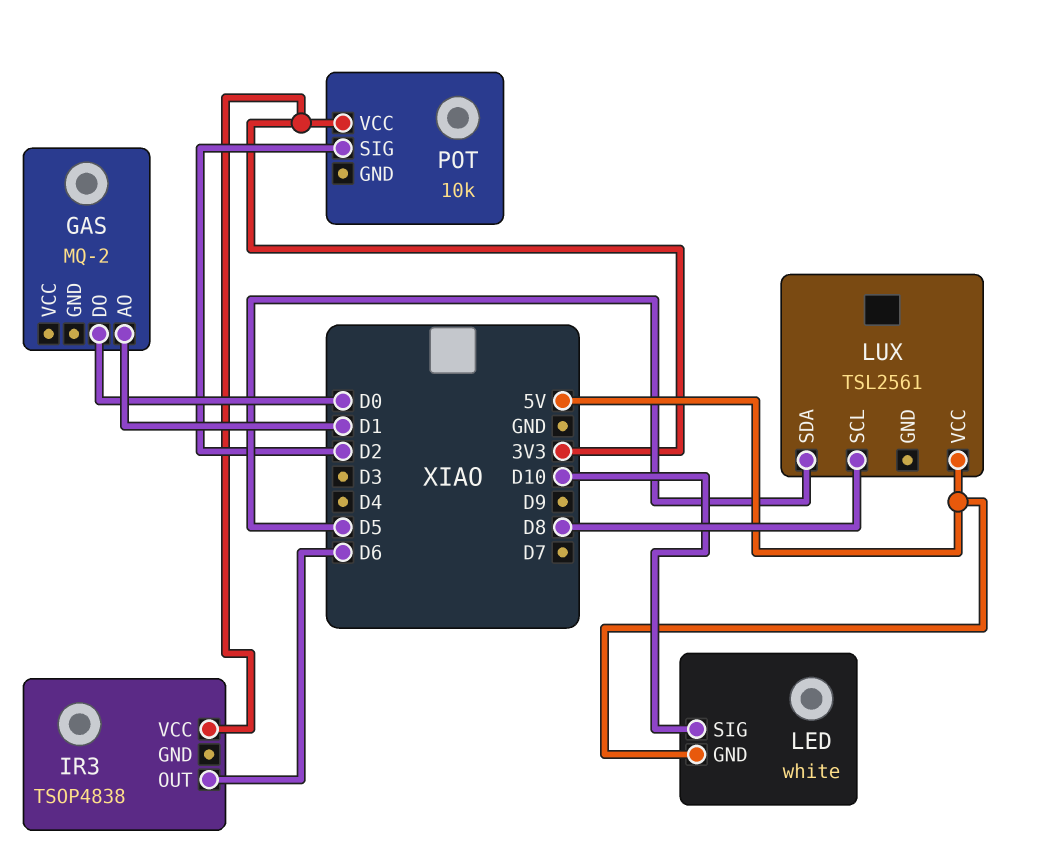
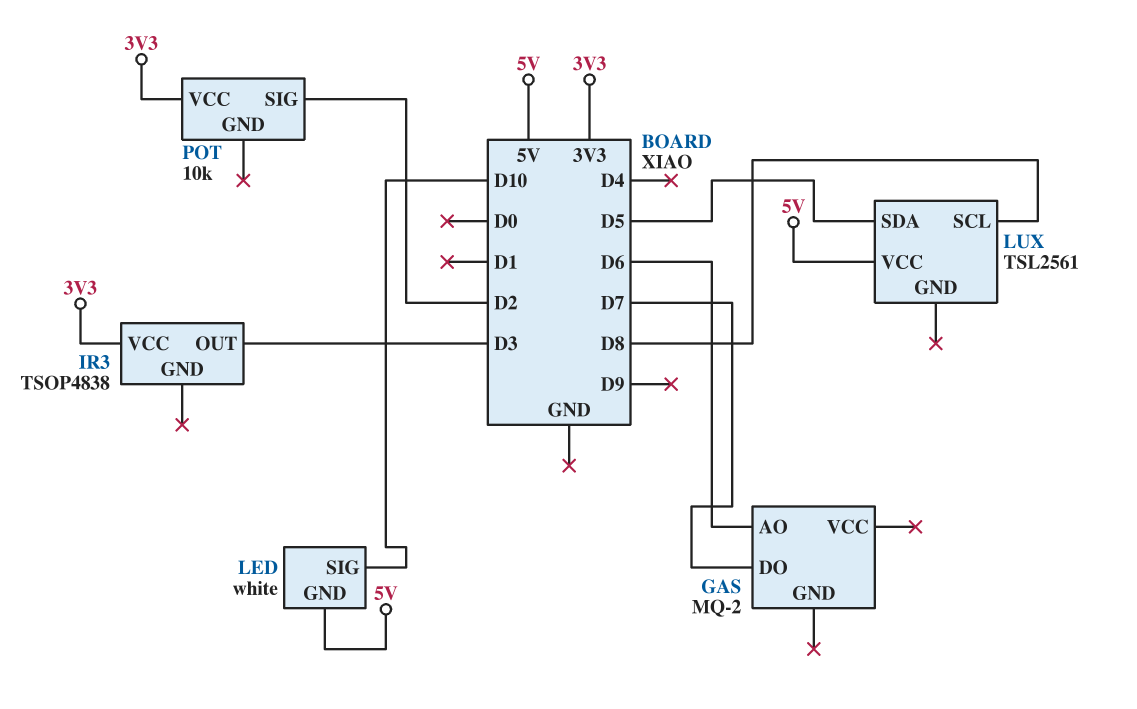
GAS pin AO: D1 -> D6
GAS pin DO: D0 -> D7
IR3 pin OUT: D6 -> D3

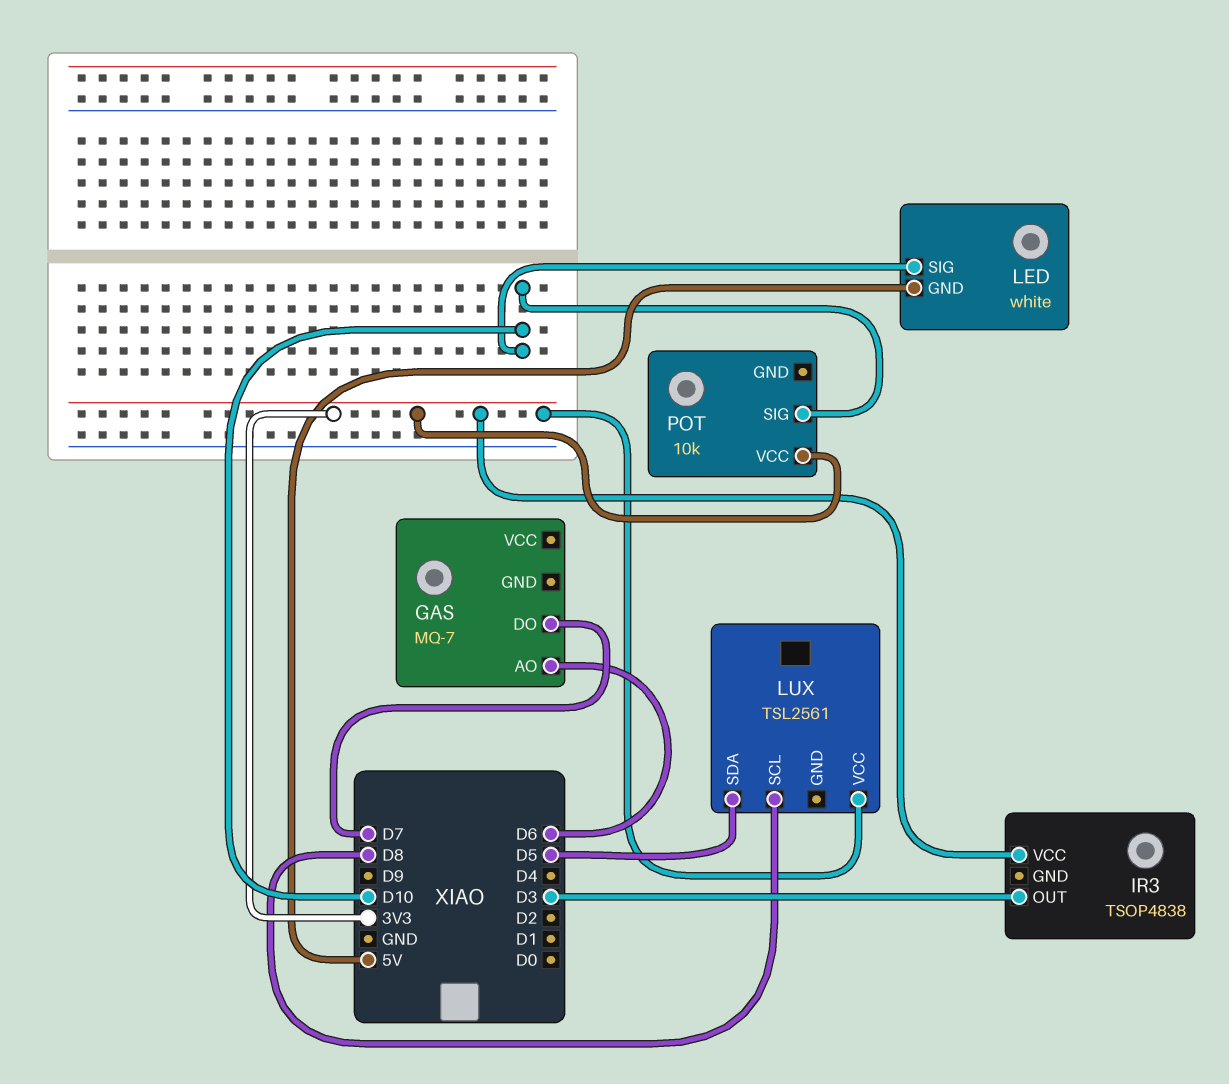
GAS: MQ-2 -> MQ-7
LUX pin VCC: 5V -> 3V3
POT pin SIG: D2 -> D10

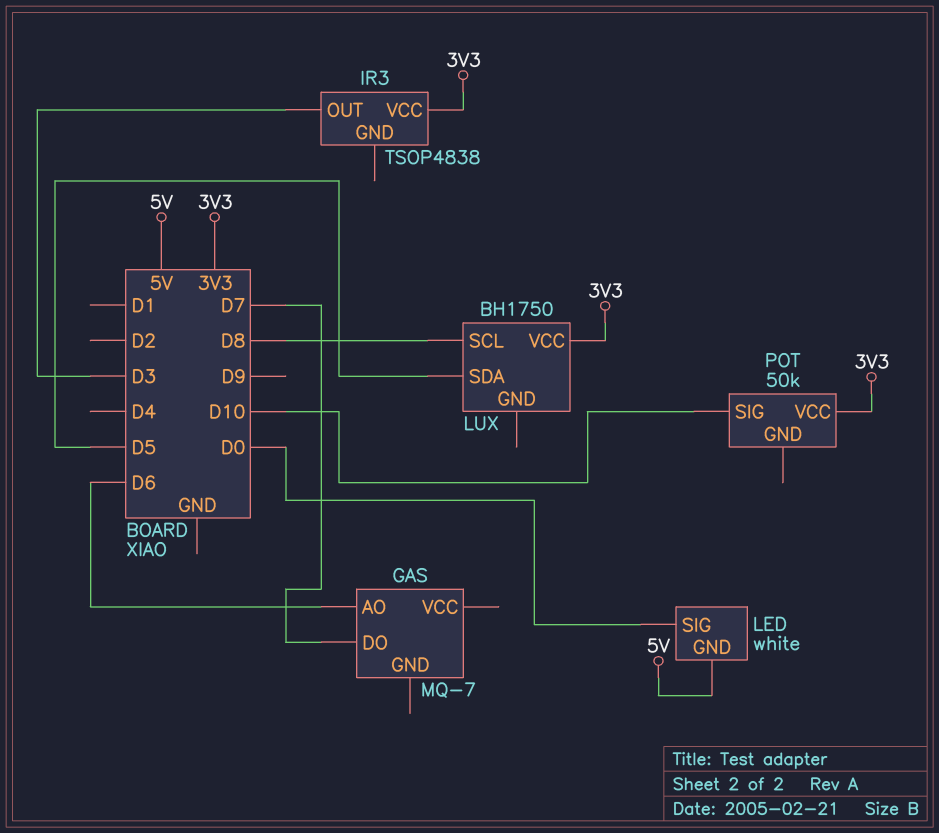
LED pin SIG: D10 -> D0
LUX: TSL2561 -> BH1750
POT: 10k -> 50k

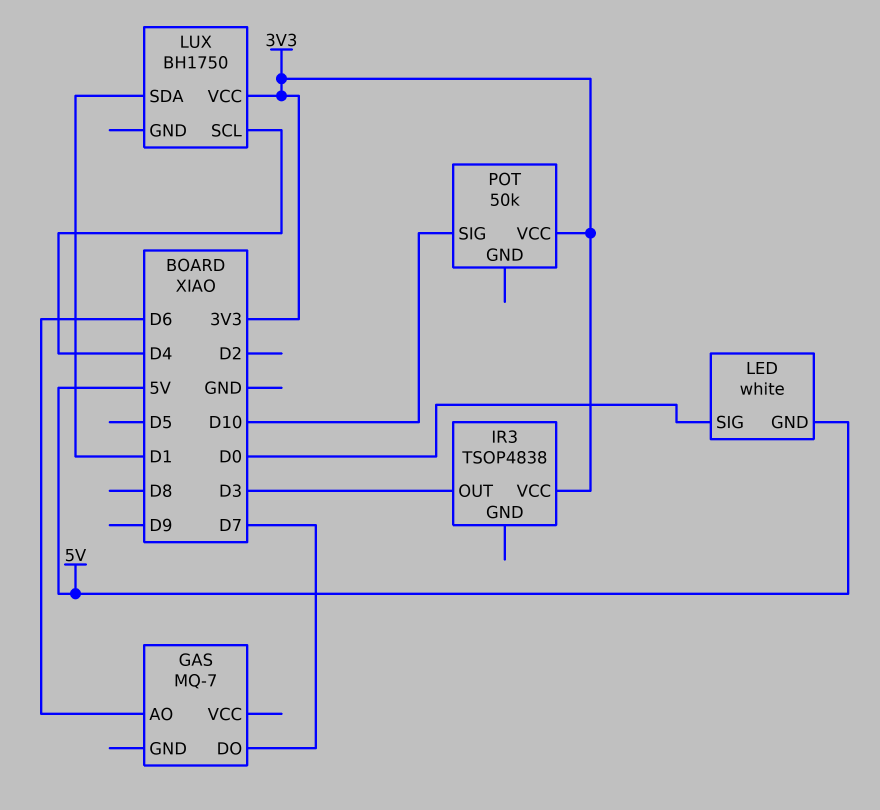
LUX pin SCL: D8 -> D4
LUX pin SDA: D5 -> D1

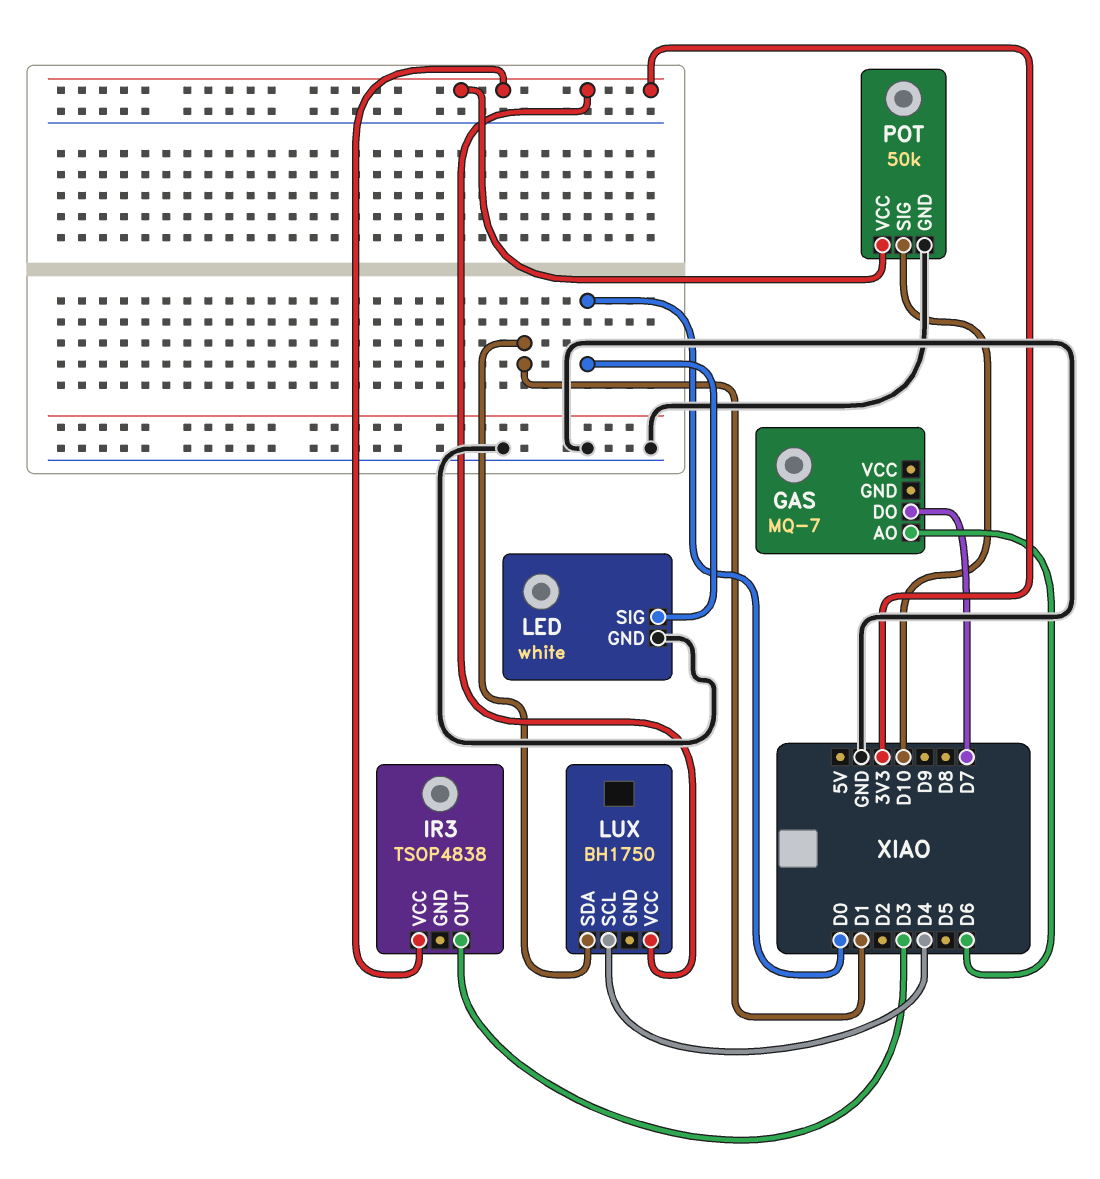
LED pin GND: 5V -> GND
POT pin GND: none -> GND

